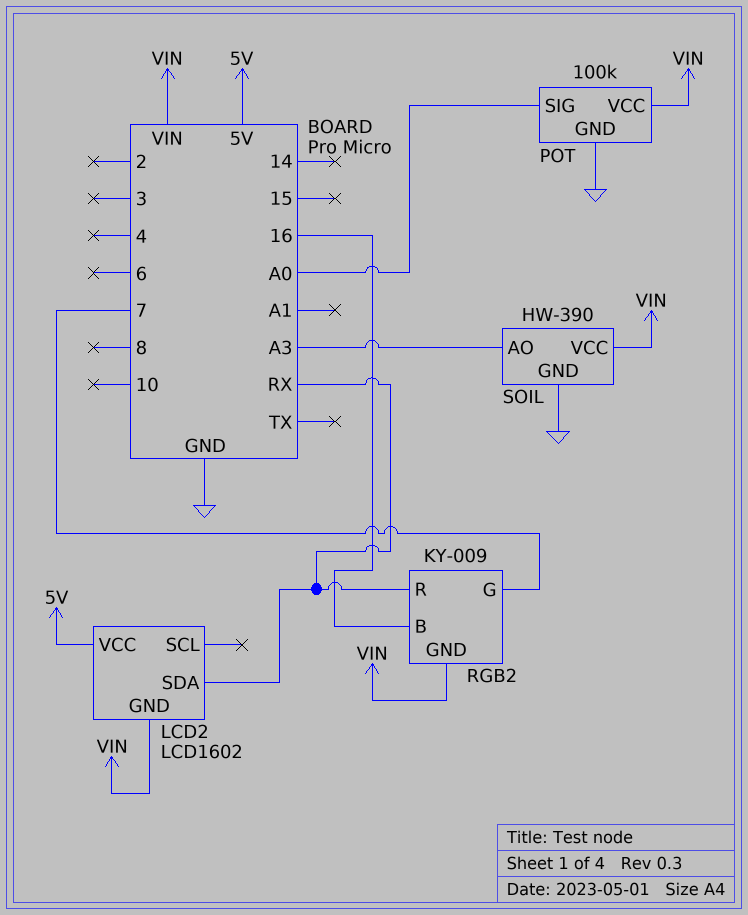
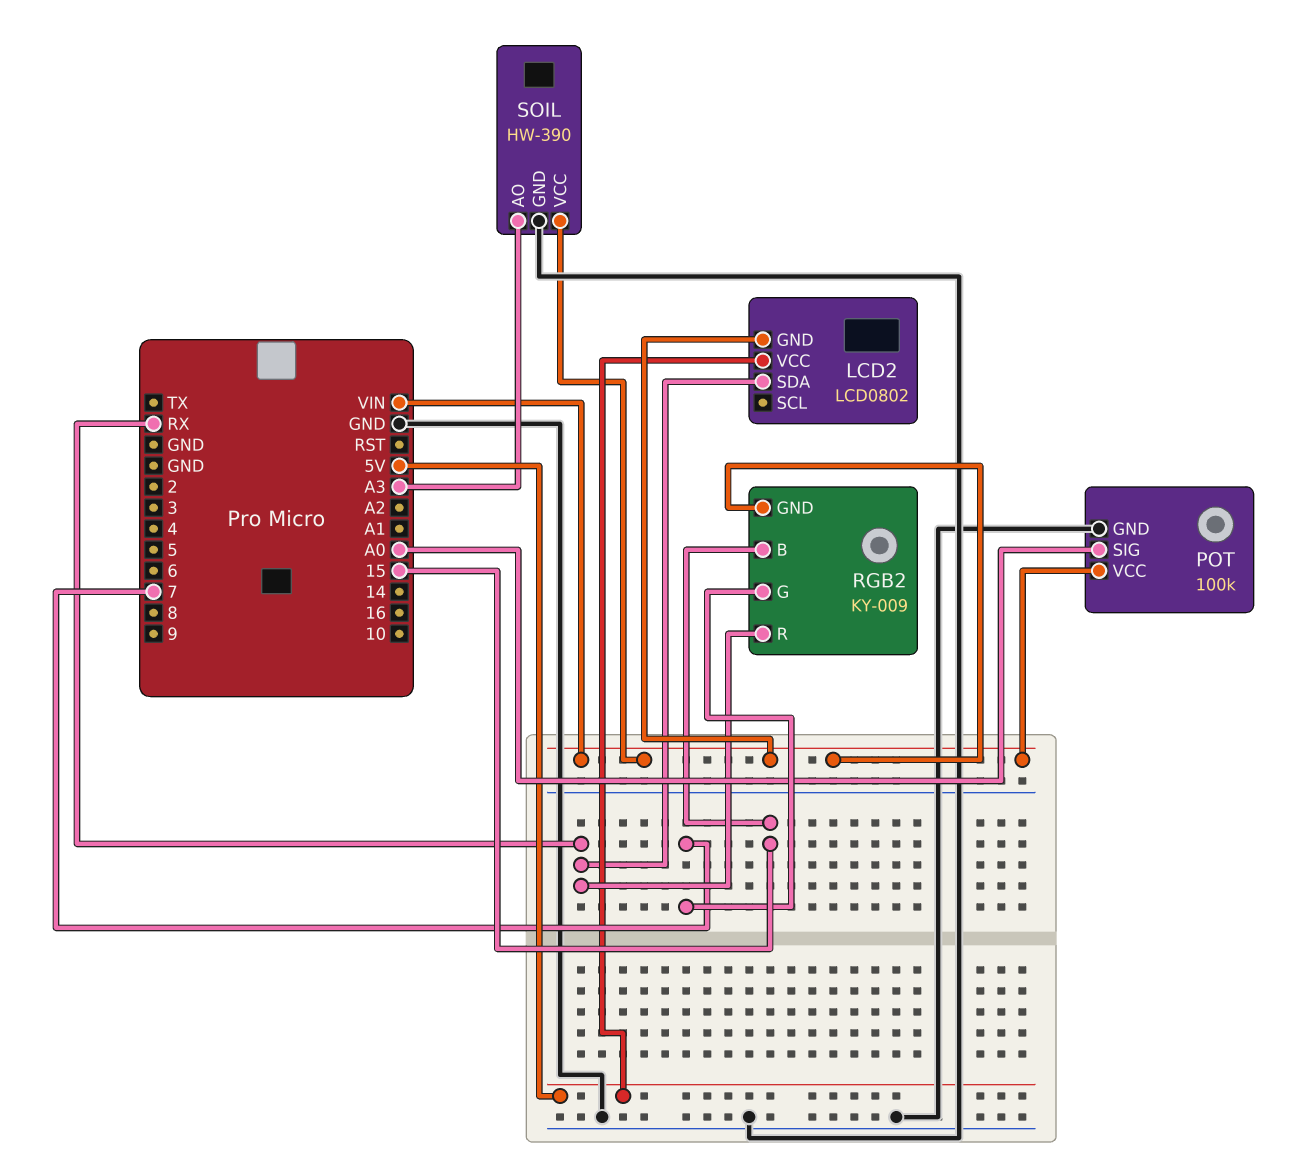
LCD2: LCD1602 -> LCD0802
RGB2 pin B: 16 -> 15

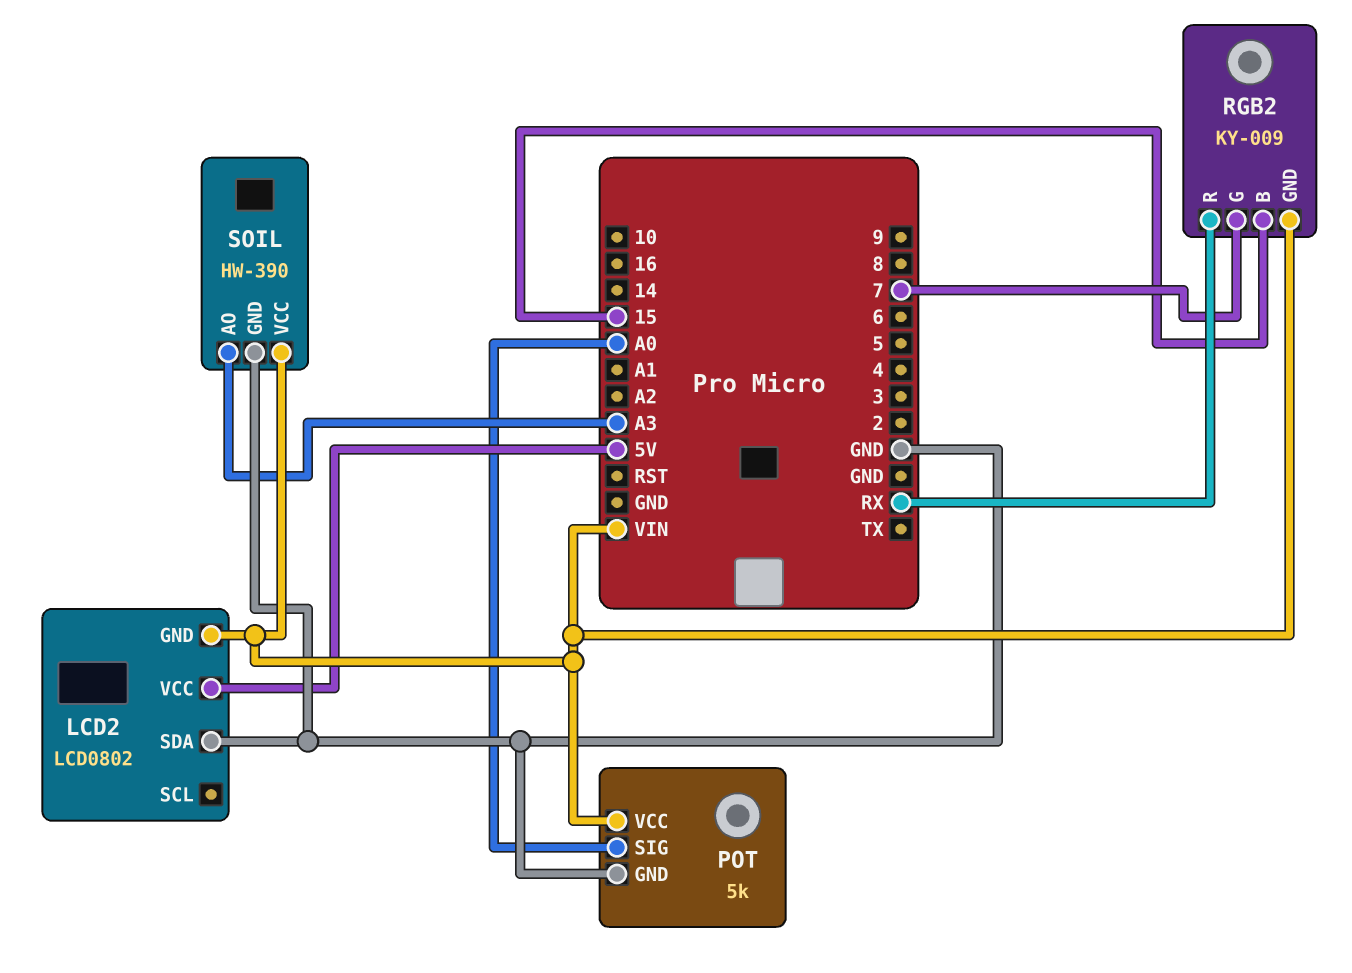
LCD2 pin SDA: RX -> GND
POT: 100k -> 5k

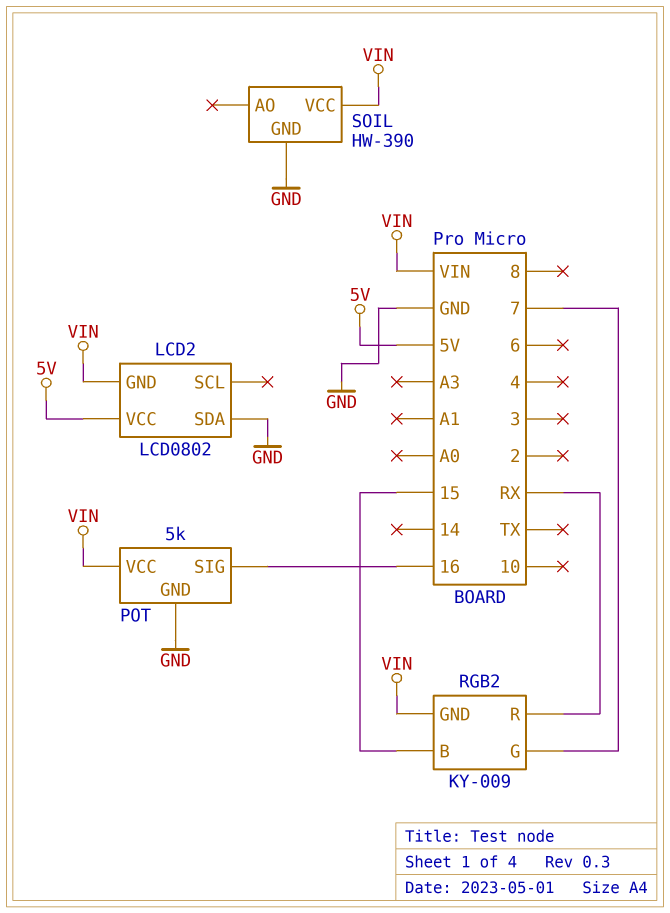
POT pin SIG: A0 -> 16
SOIL pin AO: A3 -> none

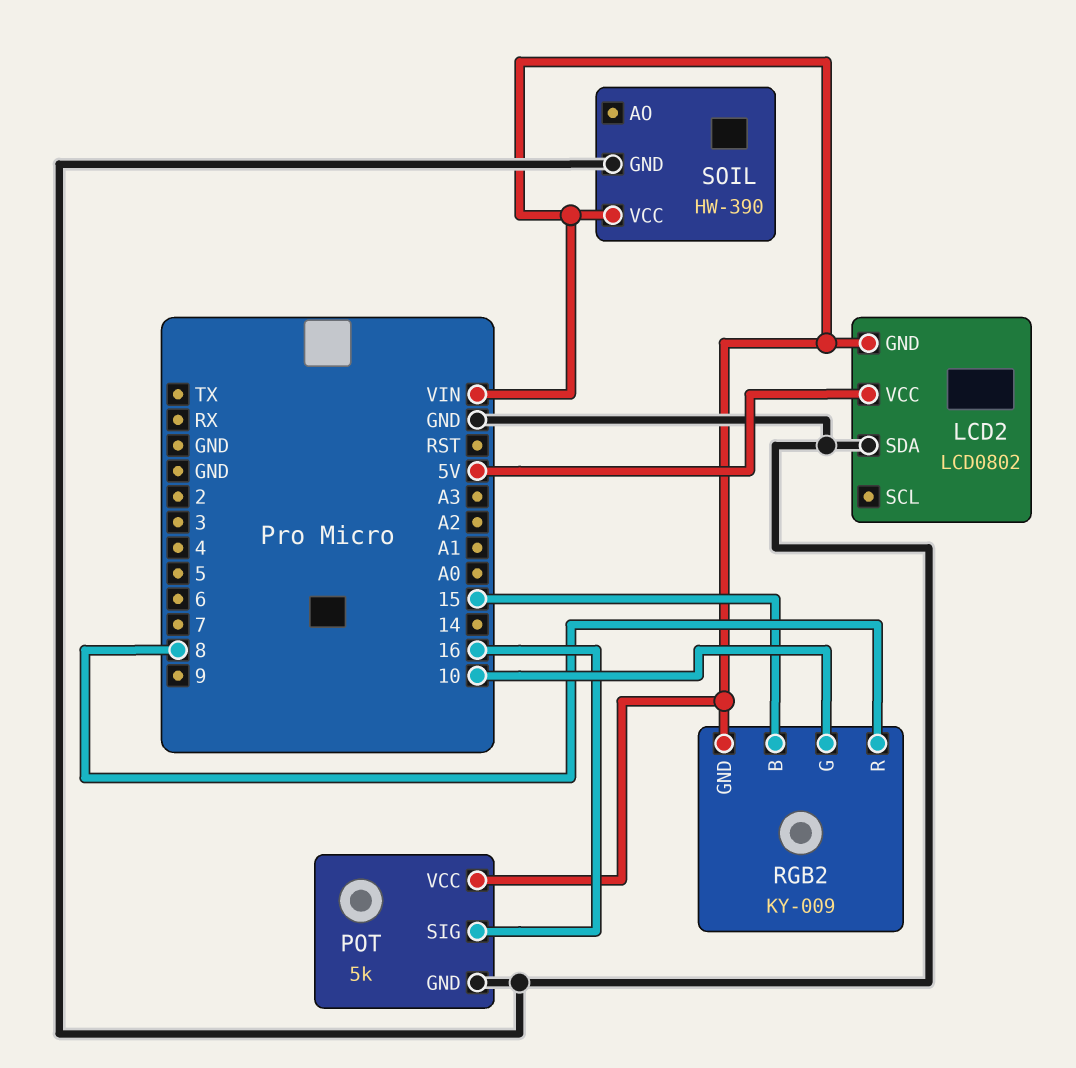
RGB2 pin G: 7 -> 10
RGB2 pin R: RX -> 8

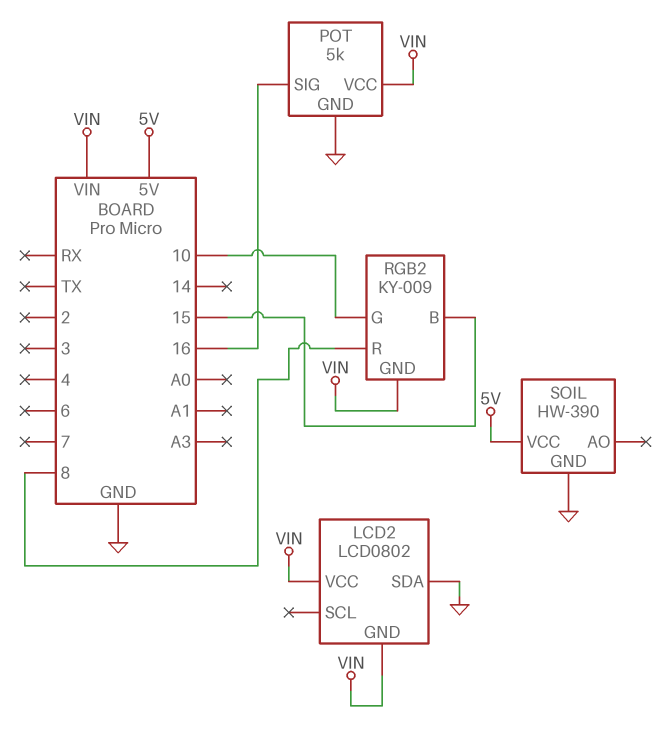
LCD2 pin VCC: 5V -> VIN
SOIL pin VCC: VIN -> 5V

